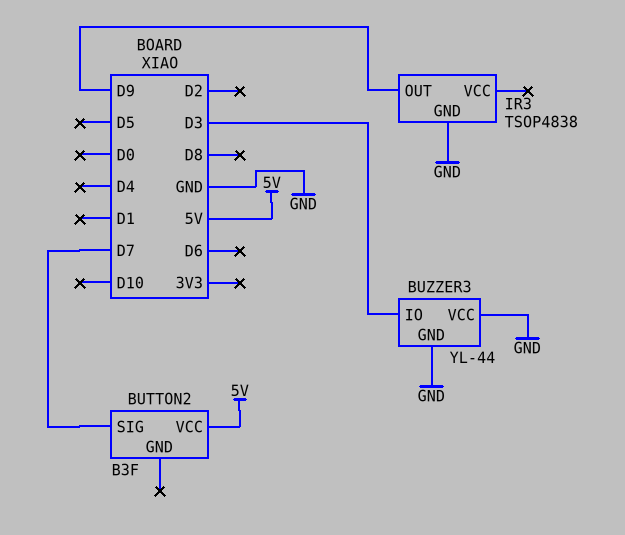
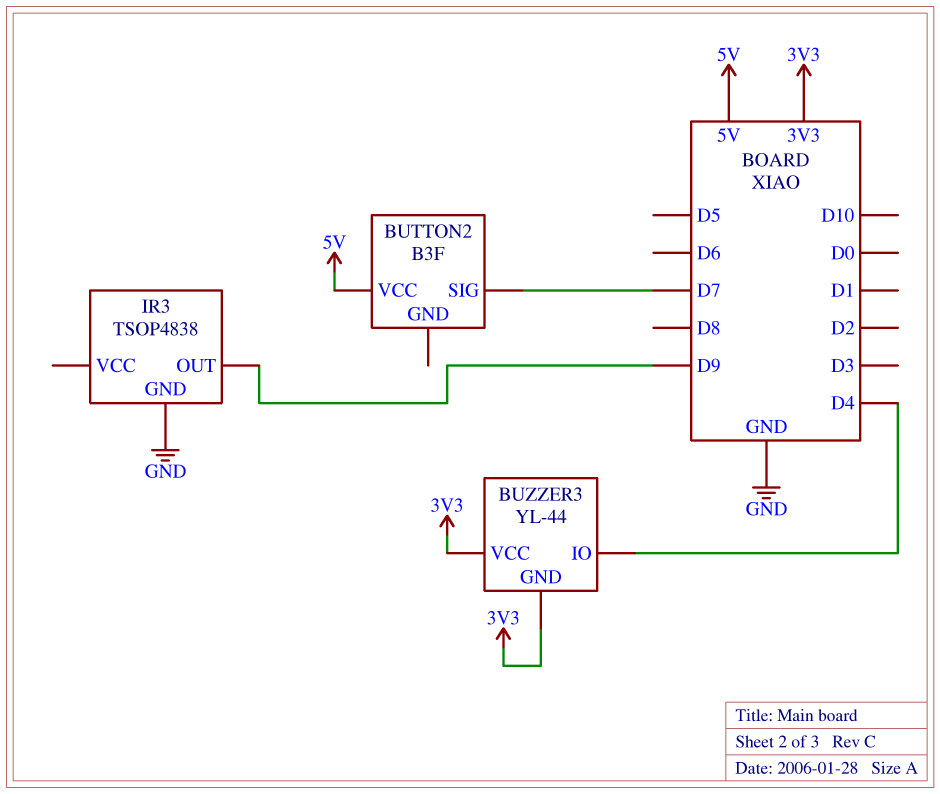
BUZZER3 pin GND: GND -> 3V3
BUZZER3 pin IO: D3 -> D4
BUZZER3 pin VCC: GND -> 3V3

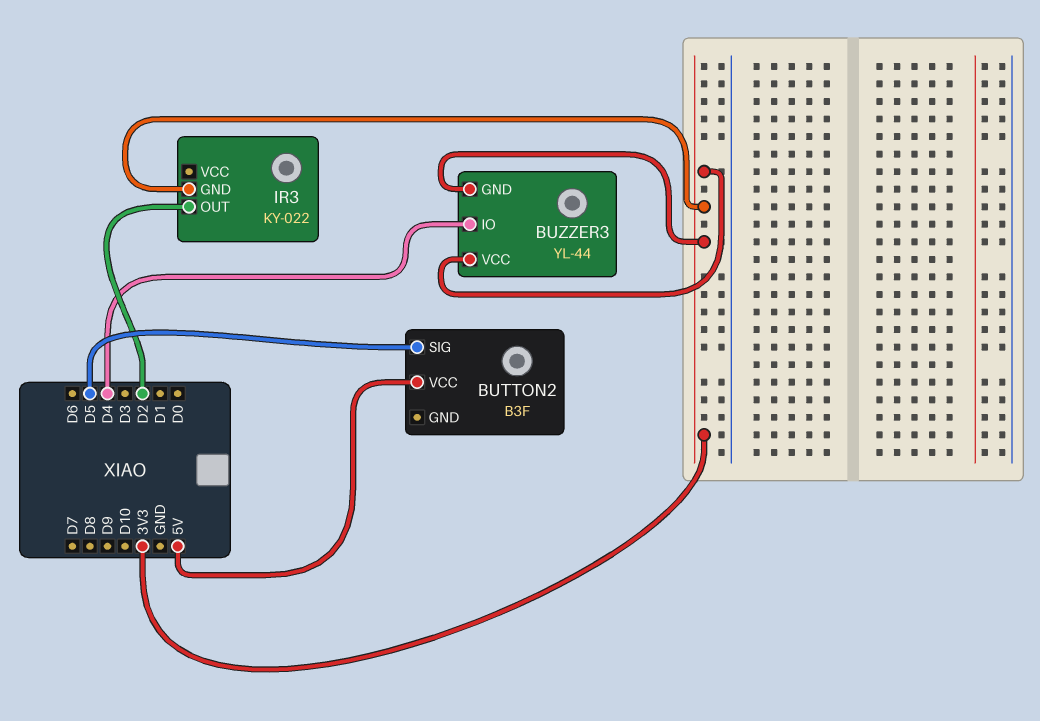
BUTTON2 pin SIG: D7 -> D5
IR3: TSOP4838 -> KY-022
IR3 pin GND: GND -> 3V3
IR3 pin OUT: D9 -> D2

